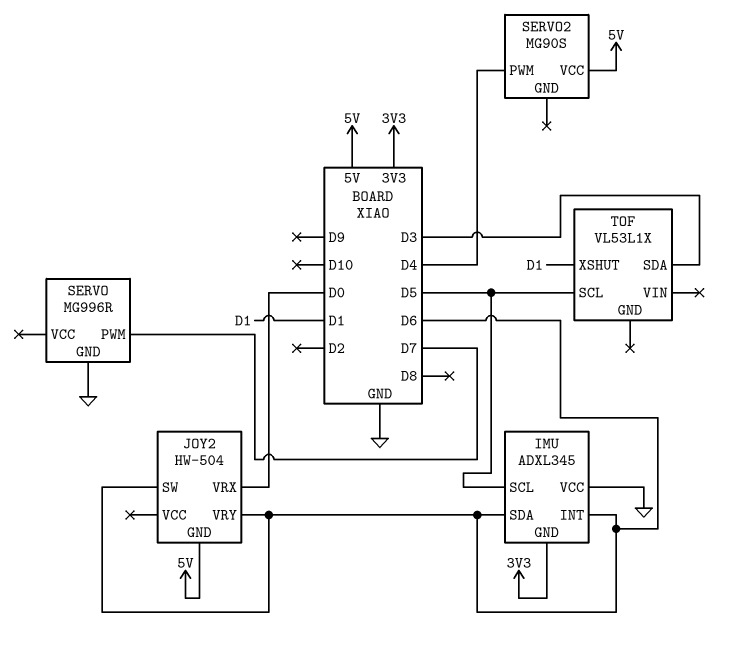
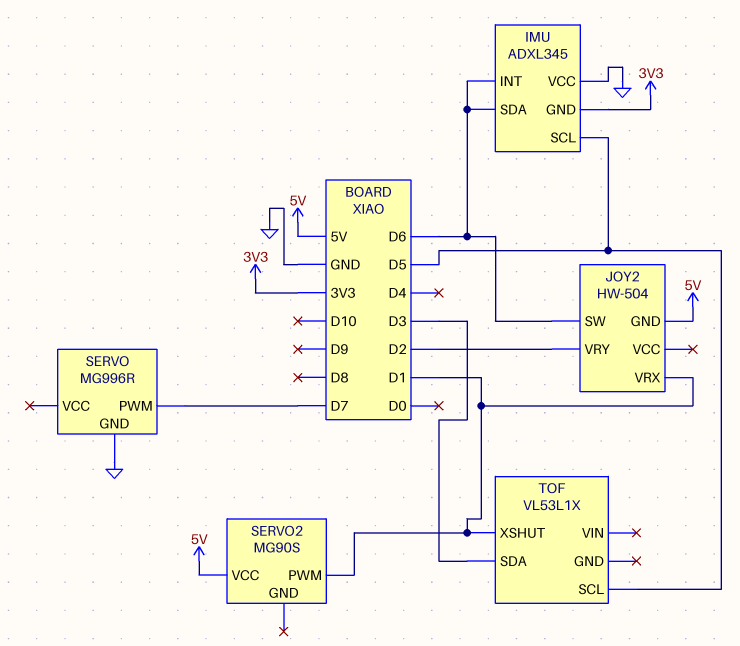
JOY2 pin VRX: D0 -> D1
JOY2 pin VRY: D6 -> D2
SERVO2 pin PWM: D4 -> D1

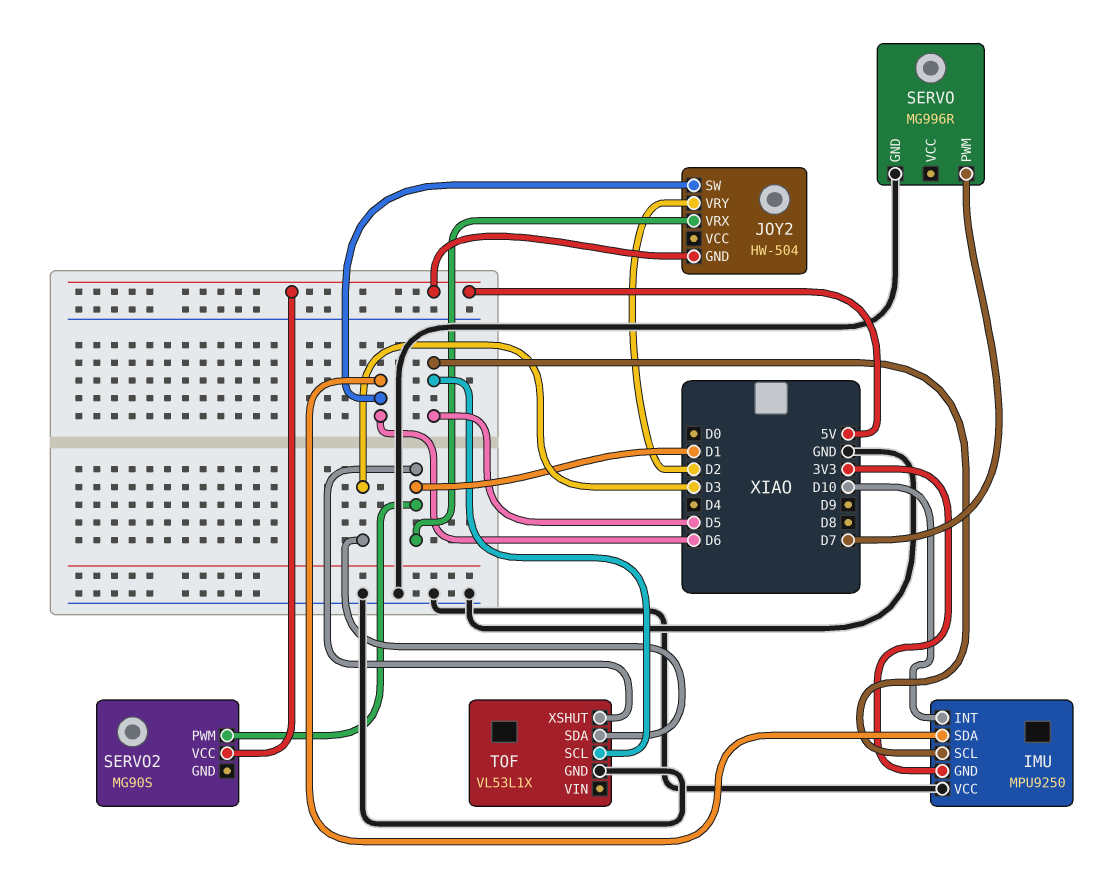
IMU: ADXL345 -> MPU9250
IMU pin INT: D6 -> D10
TOF pin GND: none -> GND

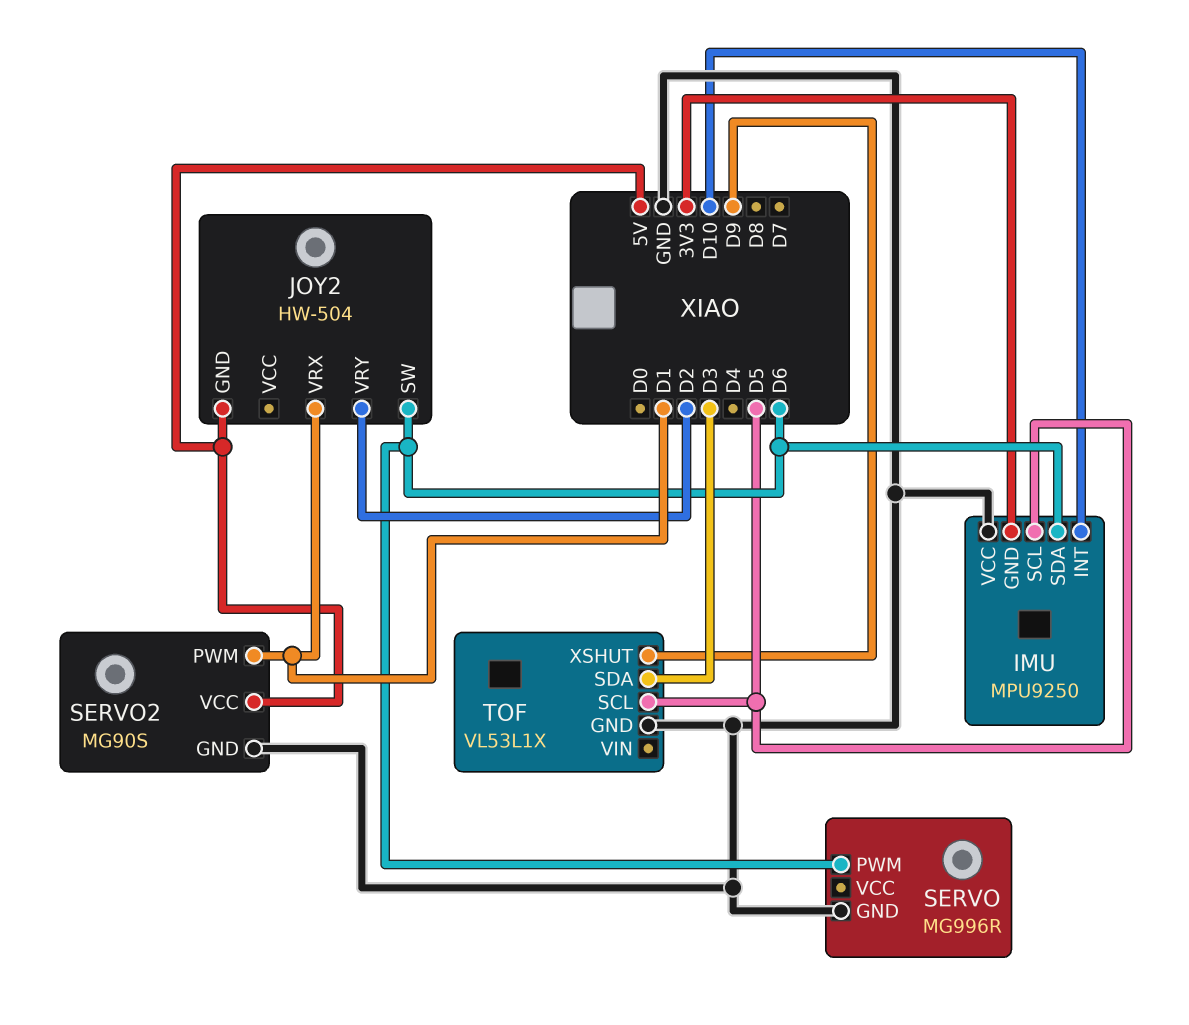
SERVO pin PWM: D7 -> D6
SERVO2 pin GND: none -> GND
TOF pin XSHUT: D1 -> D9

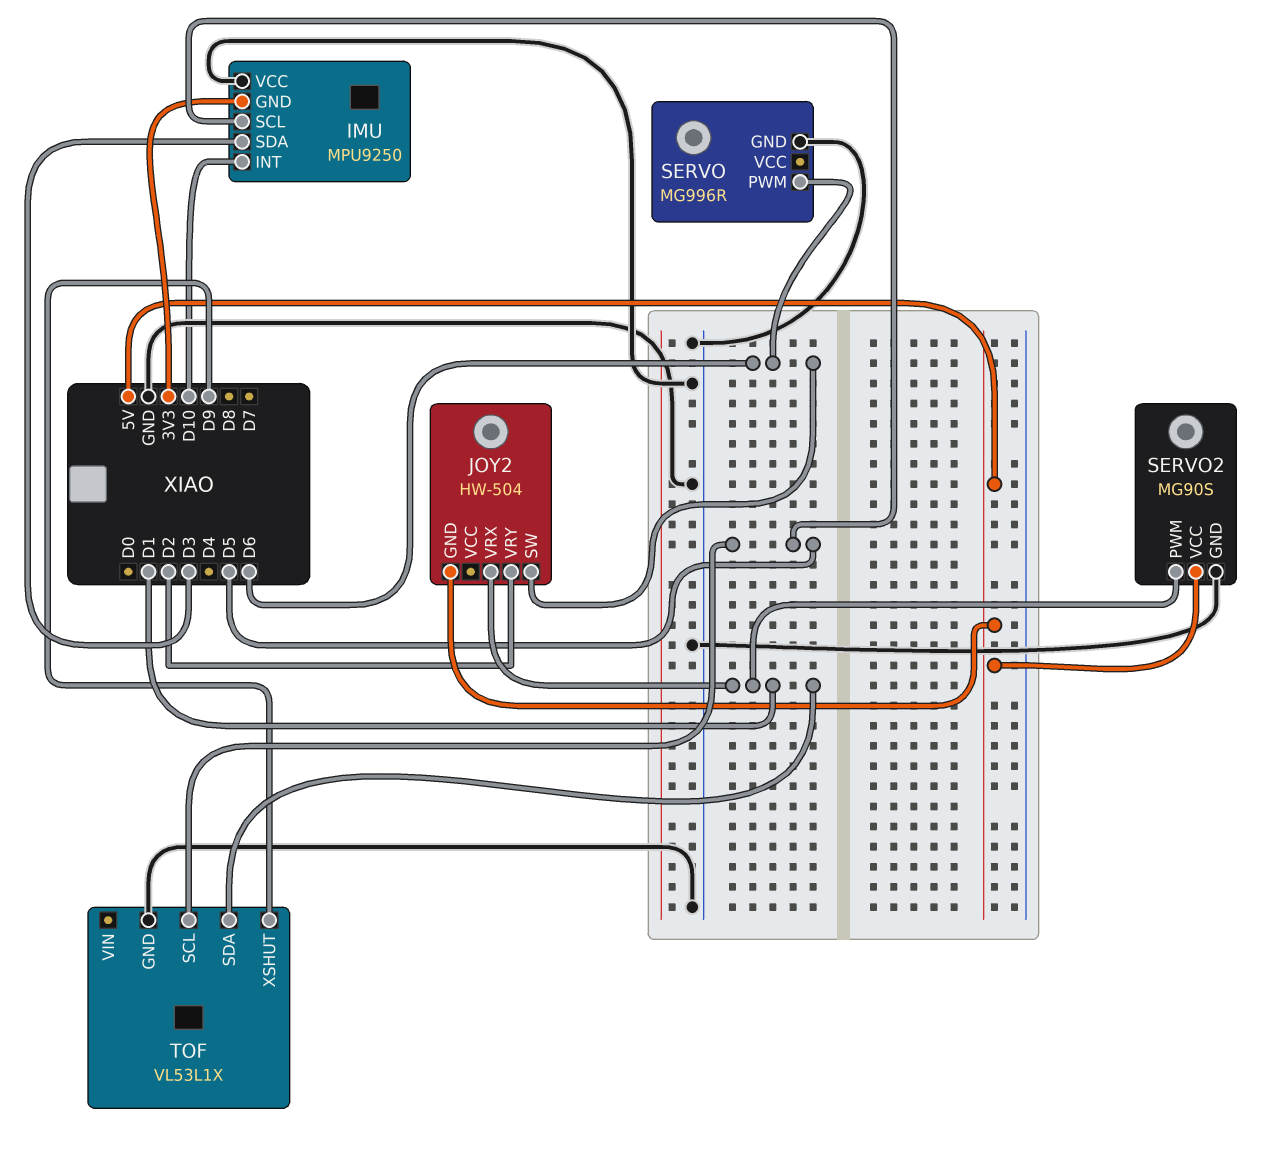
IMU pin SDA: D6 -> D3
TOF pin SDA: D3 -> D1

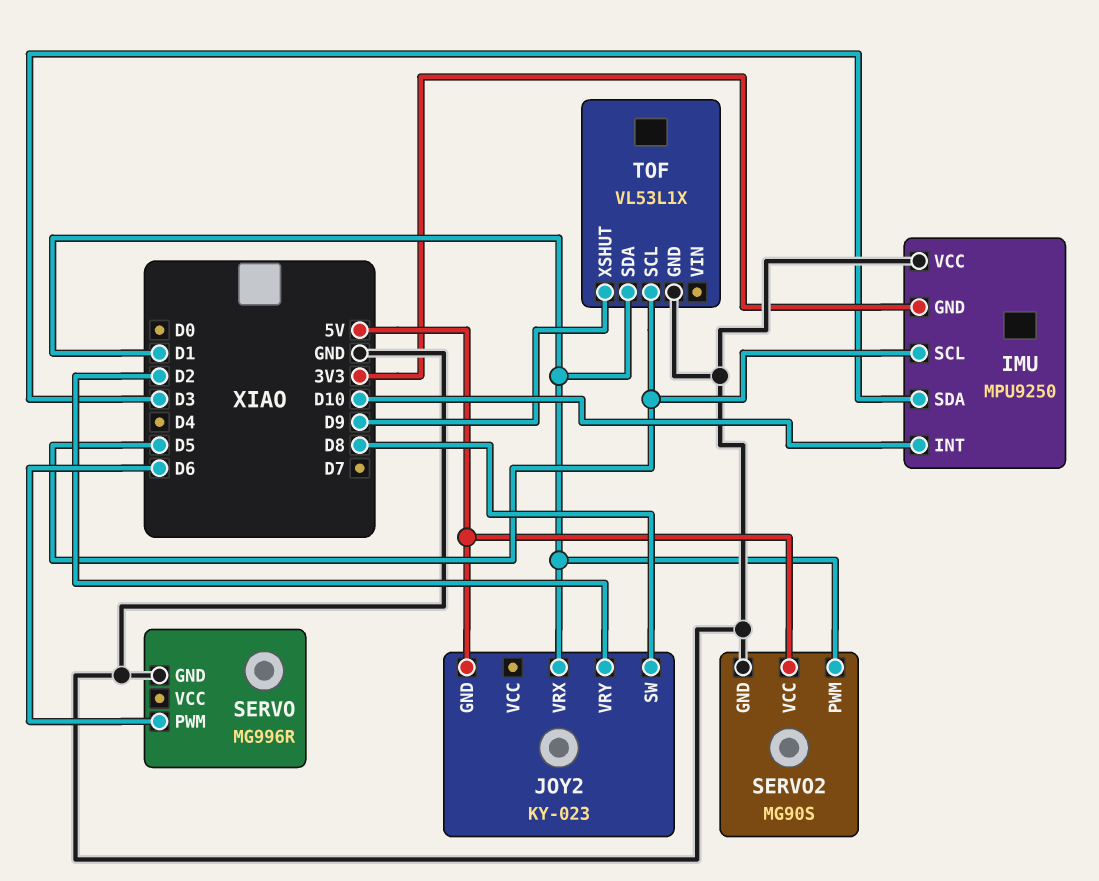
JOY2: HW-504 -> KY-023
JOY2 pin SW: D6 -> D8

